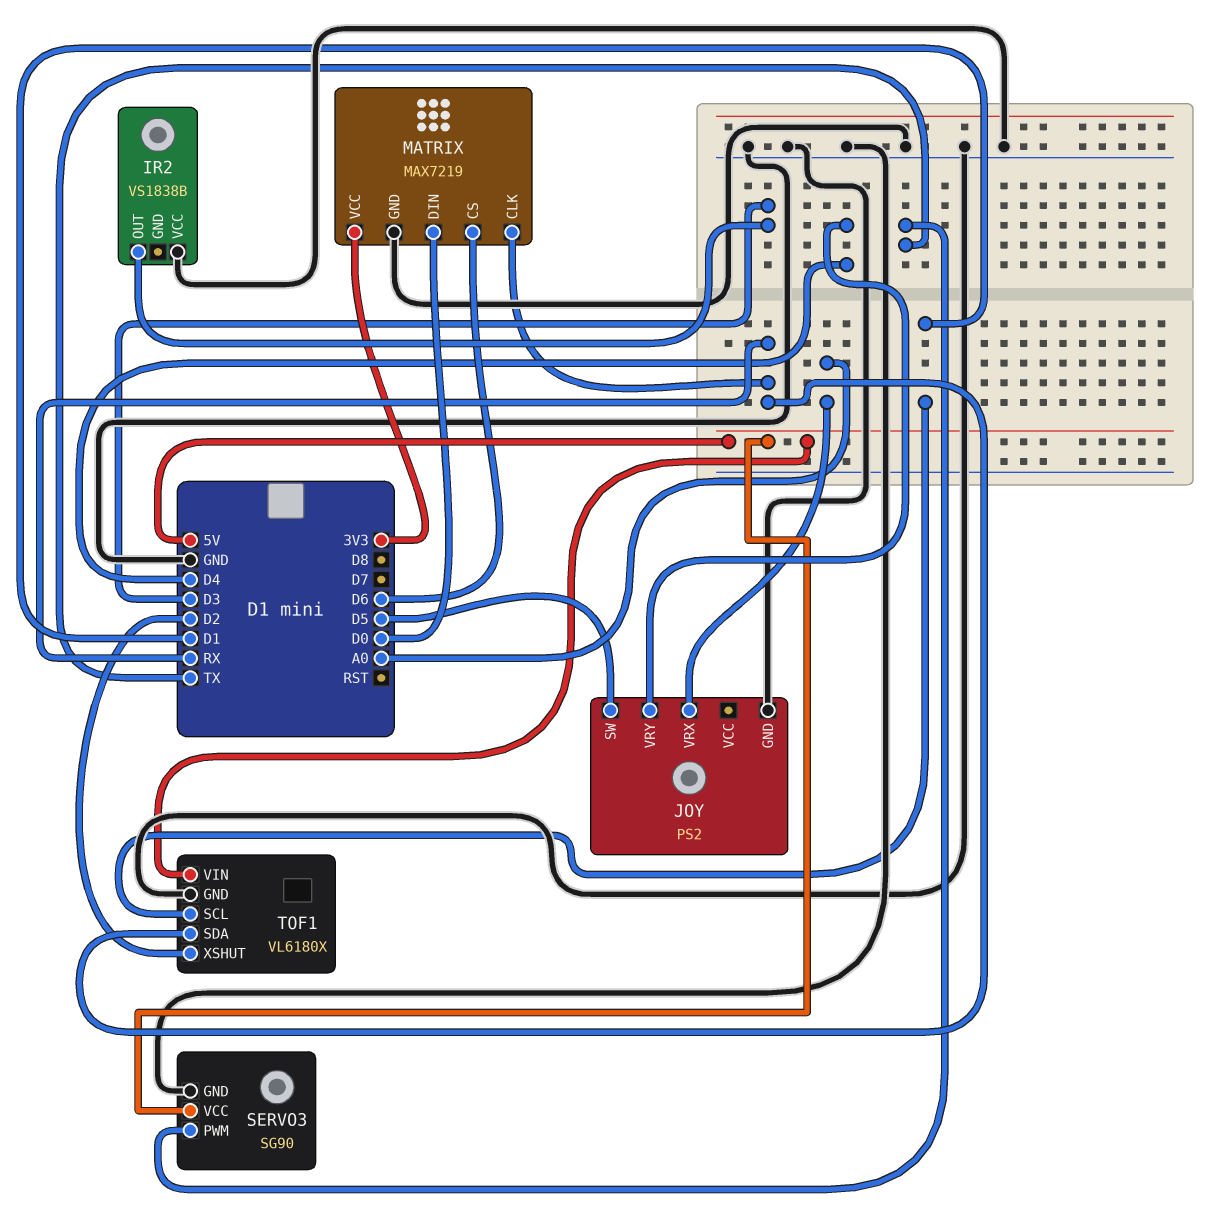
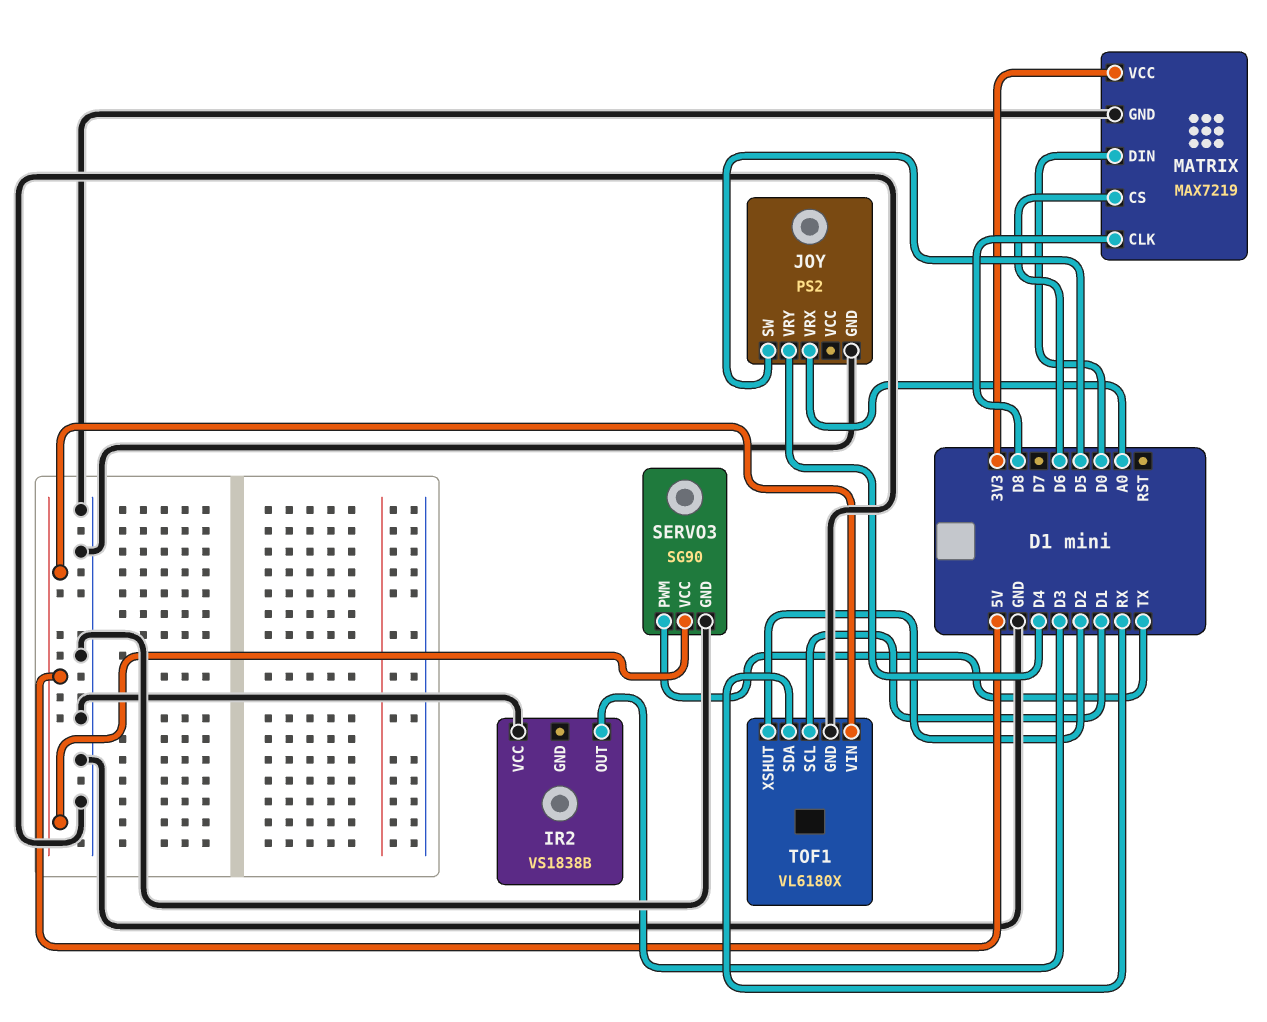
MATRIX pin CLK: RX -> D8

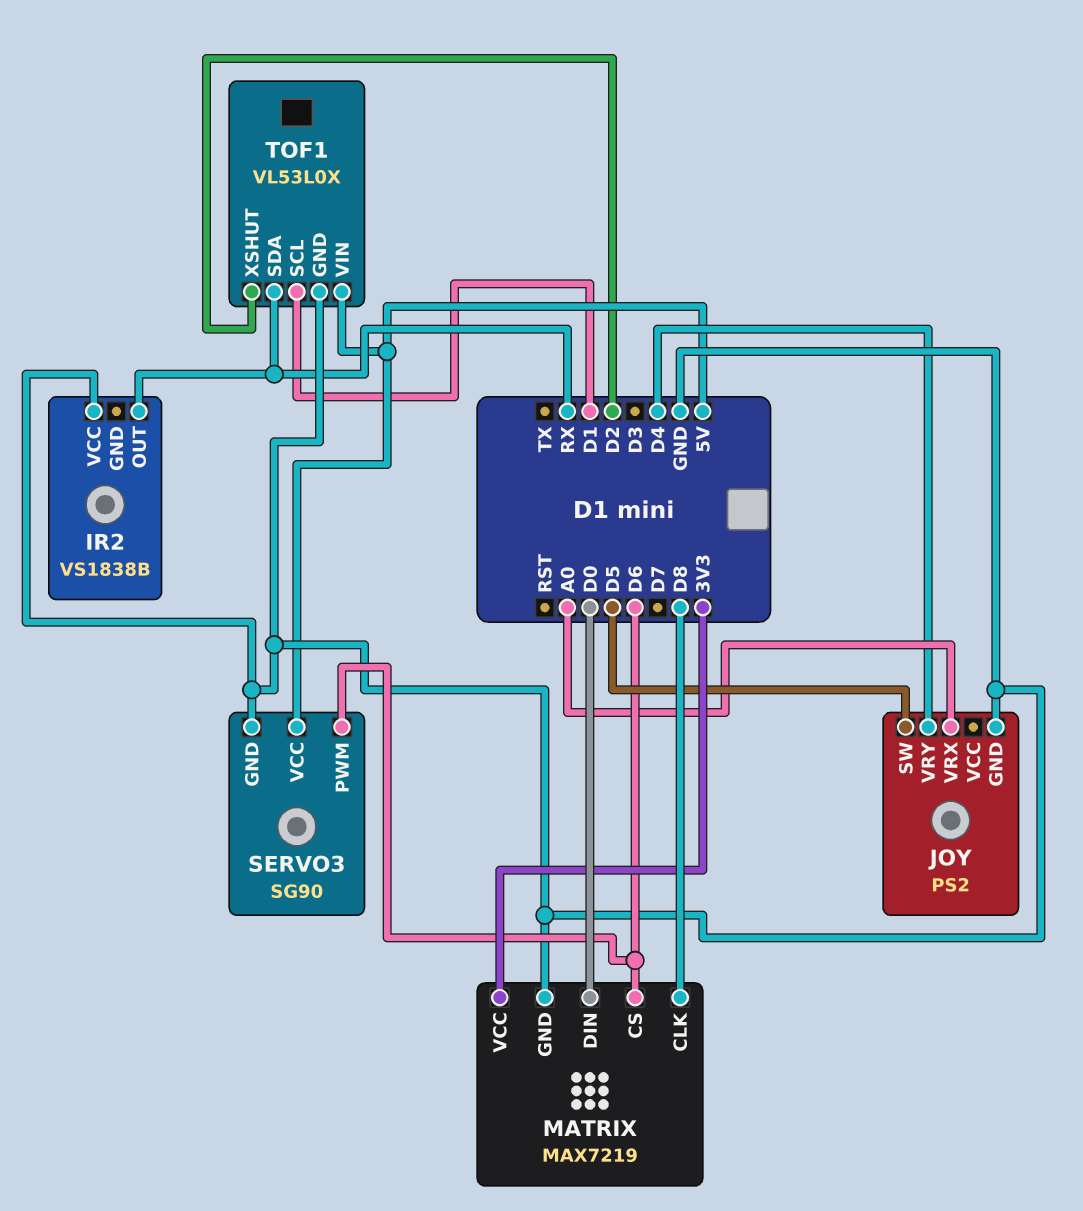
IR2 pin OUT: D3 -> RX
SERVO3 pin PWM: TX -> D6
TOF1: VL6180X -> VL53L0X

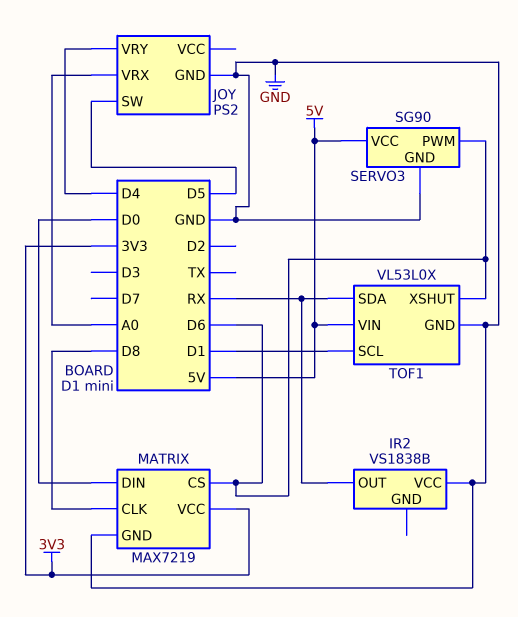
TOF1 pin XSHUT: D2 -> D6

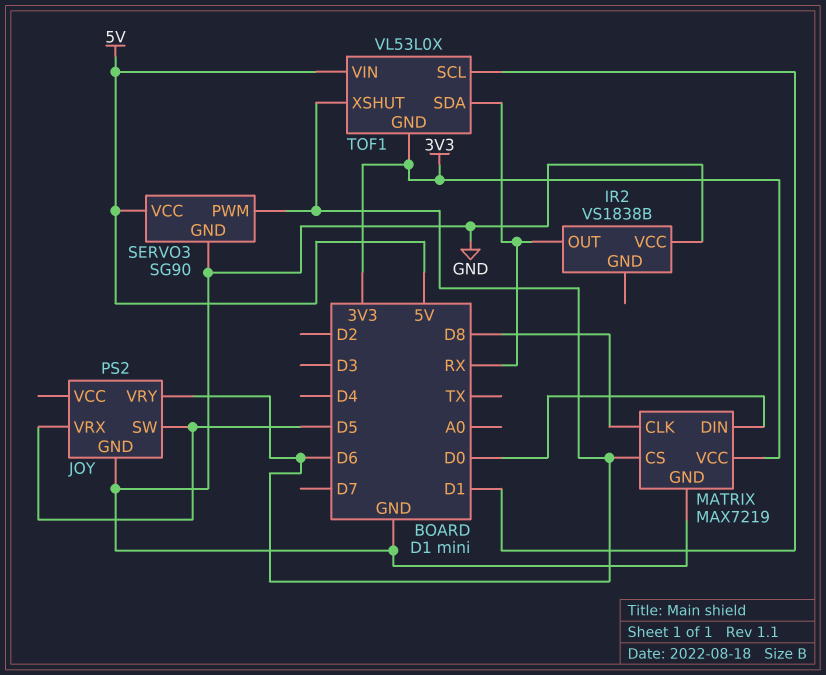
JOY pin VRX: A0 -> D5
JOY pin VRY: D4 -> D6
TOF1 pin GND: GND -> 3V3

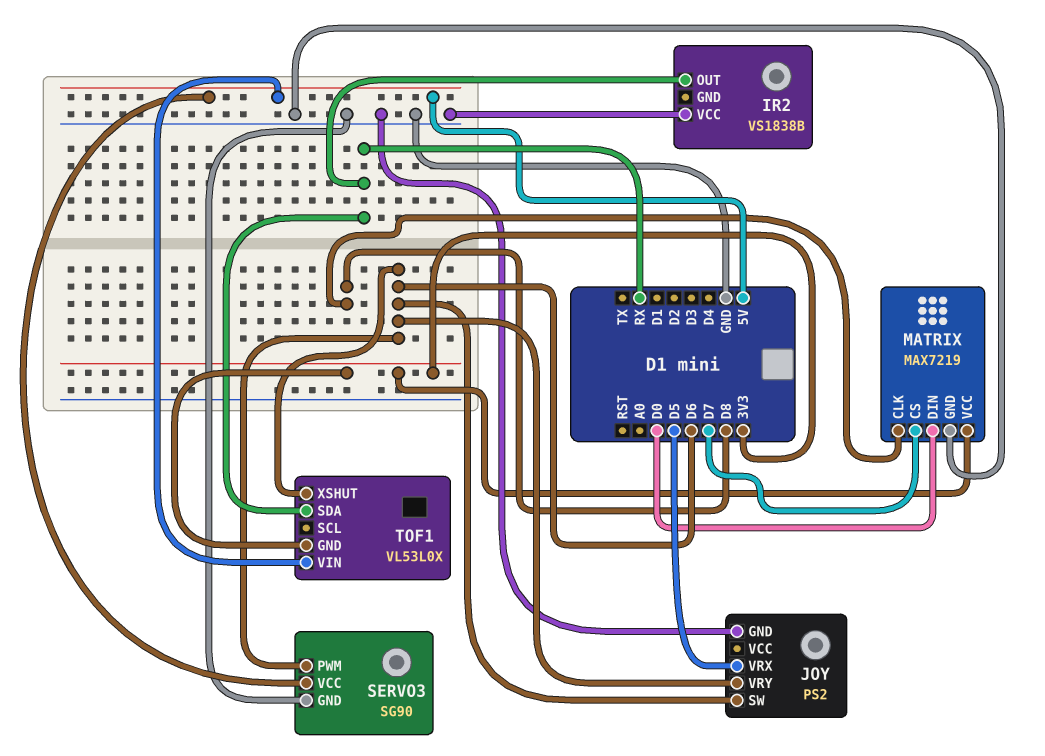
JOY pin SW: D5 -> D6
MATRIX pin CS: D6 -> D7
TOF1 pin SCL: D1 -> none

